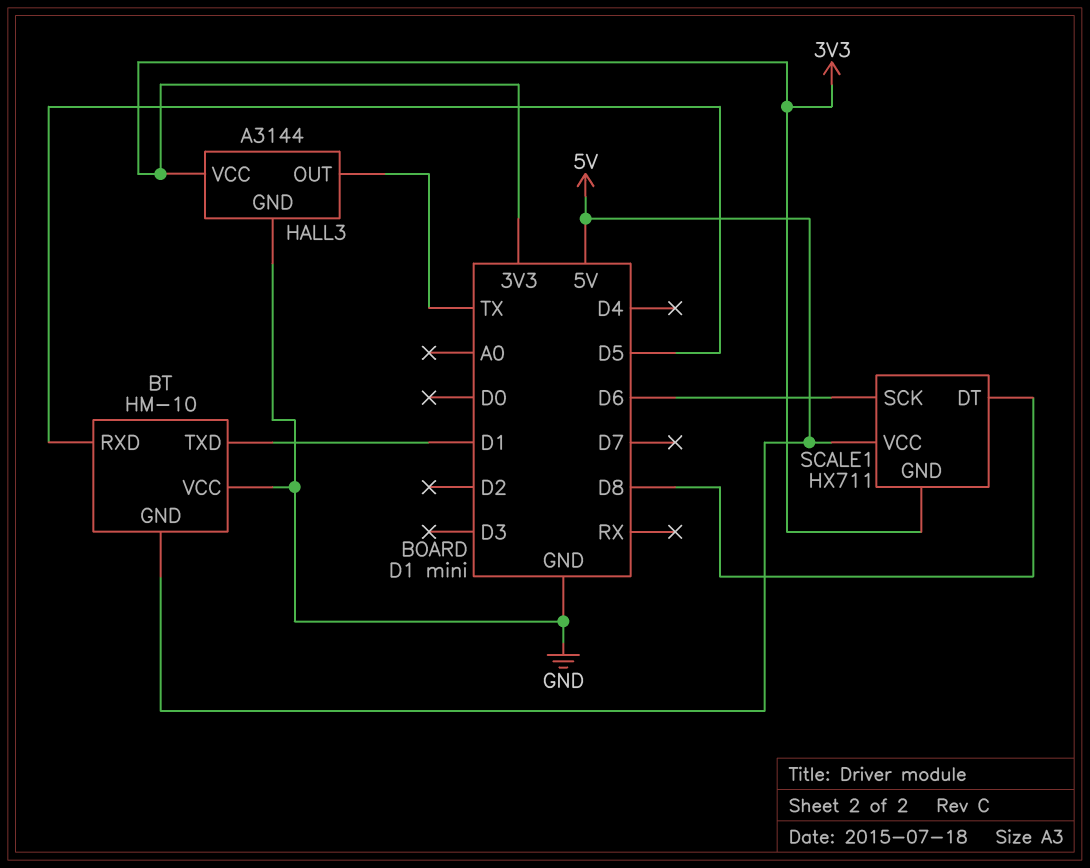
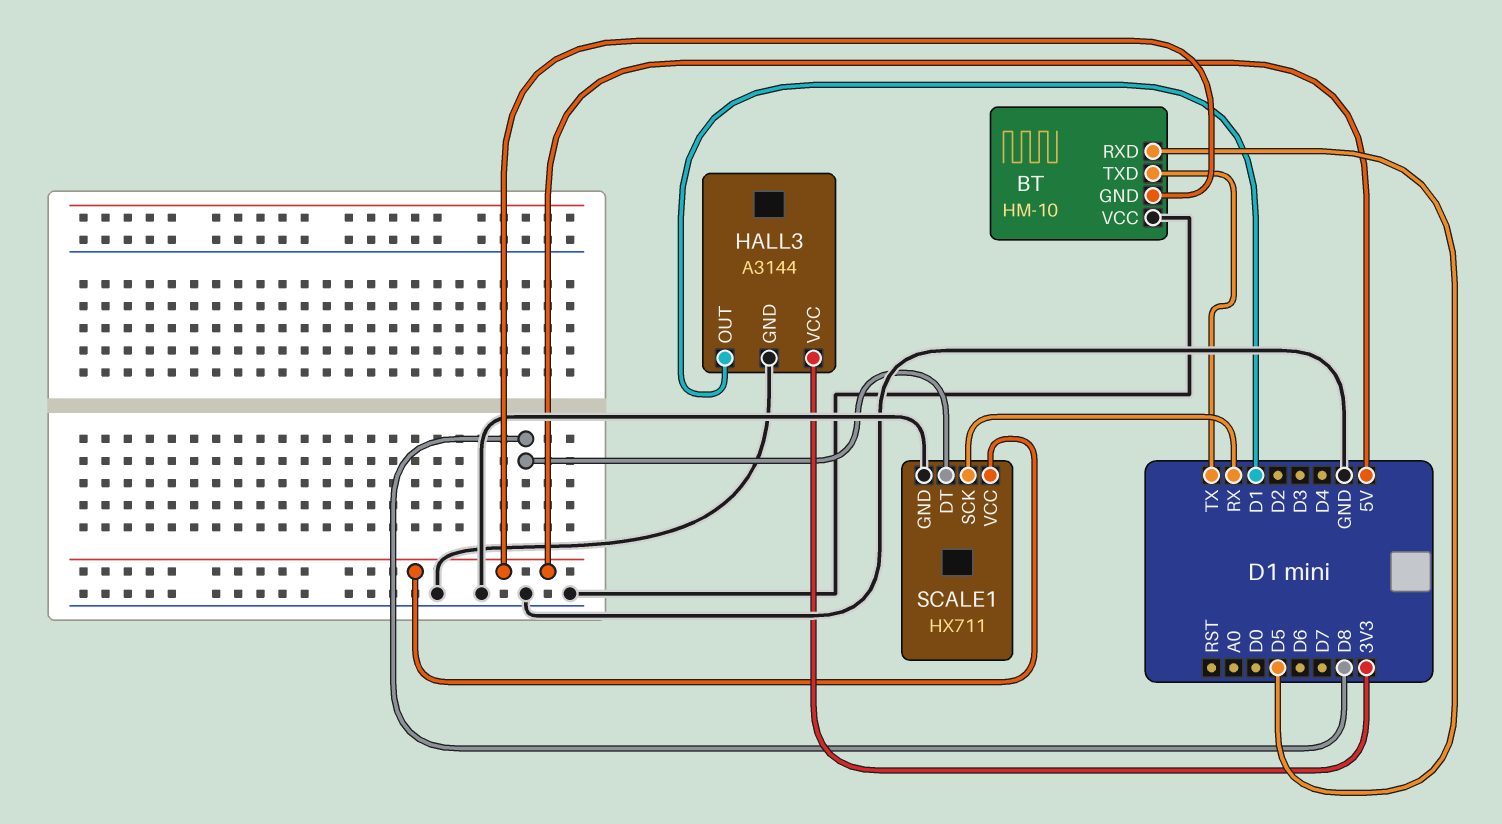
BT pin TXD: D1 -> TX
HALL3 pin OUT: TX -> D1
SCALE1 pin GND: 3V3 -> GND
SCALE1 pin SCK: D6 -> RX

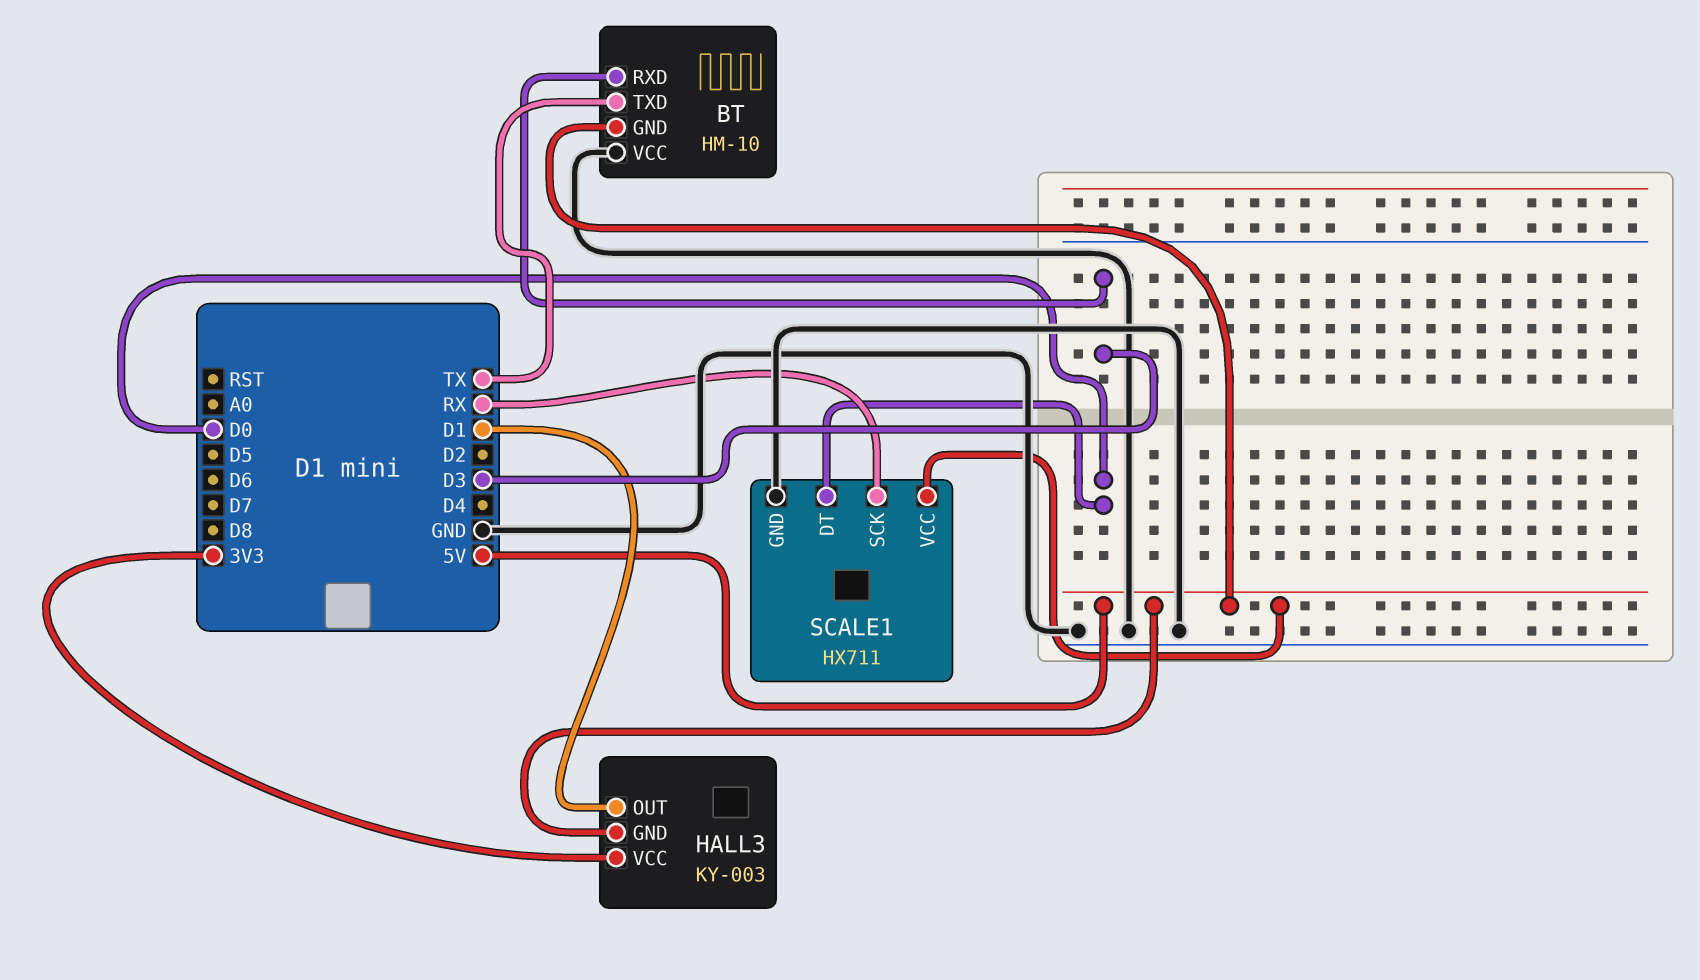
BT pin RXD: D5 -> D3
HALL3: A3144 -> KY-003
HALL3 pin GND: GND -> 5V
SCALE1 pin DT: D8 -> D0

